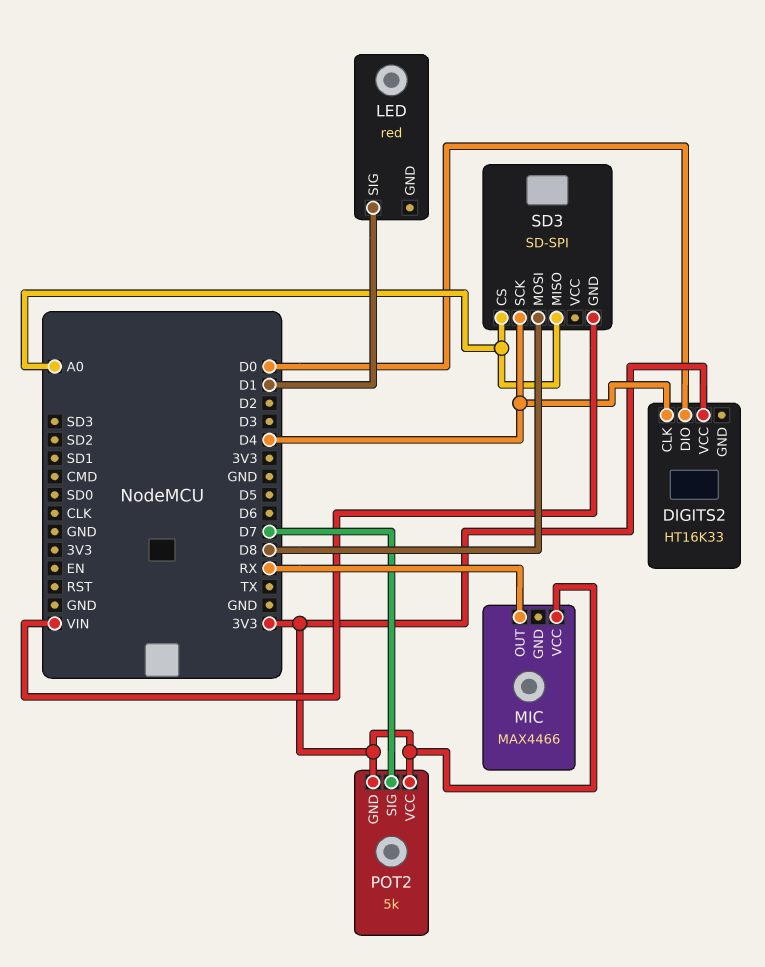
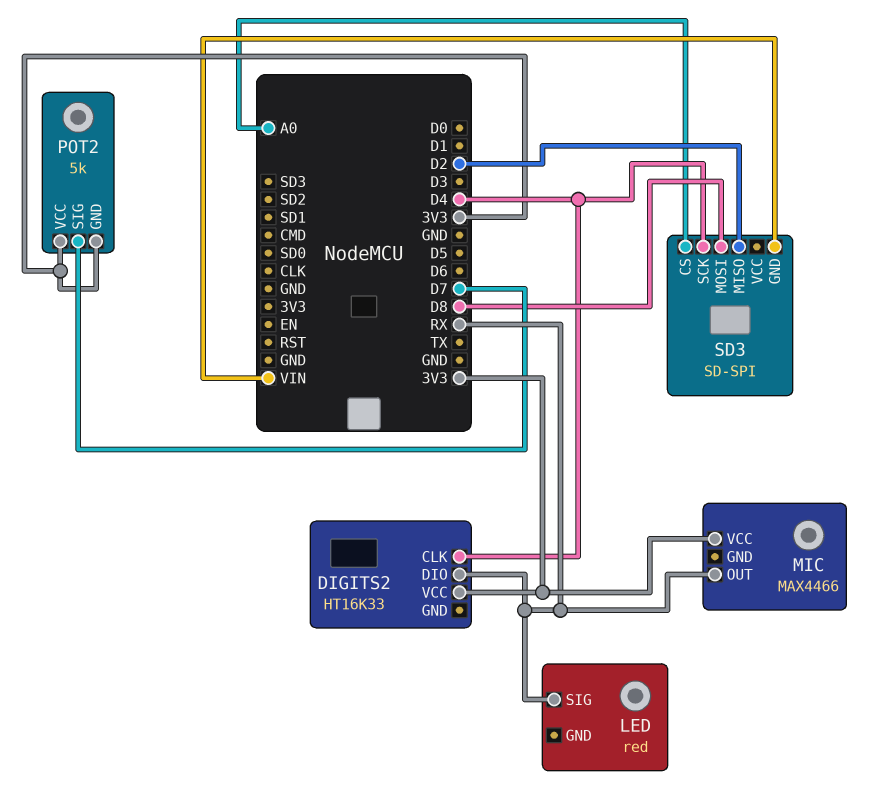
DIGITS2 pin DIO: D0 -> RX
LED pin SIG: D1 -> RX
SD3 pin MISO: A0 -> D2

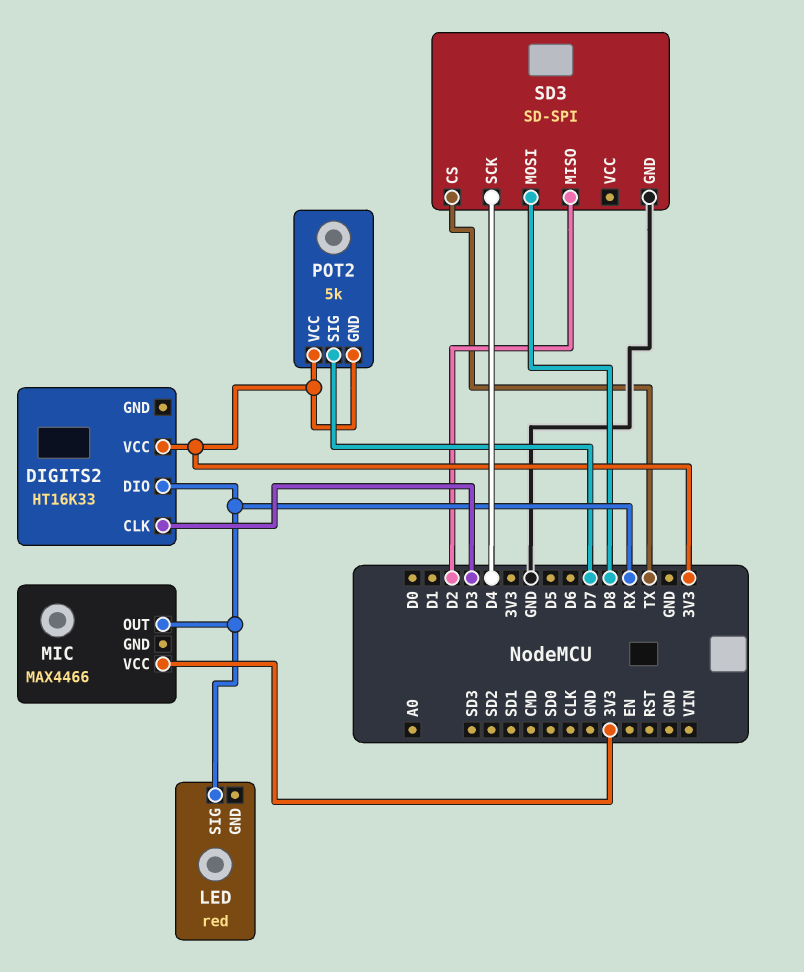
DIGITS2 pin CLK: D4 -> D3
SD3 pin CS: A0 -> TX
SD3 pin GND: VIN -> GND

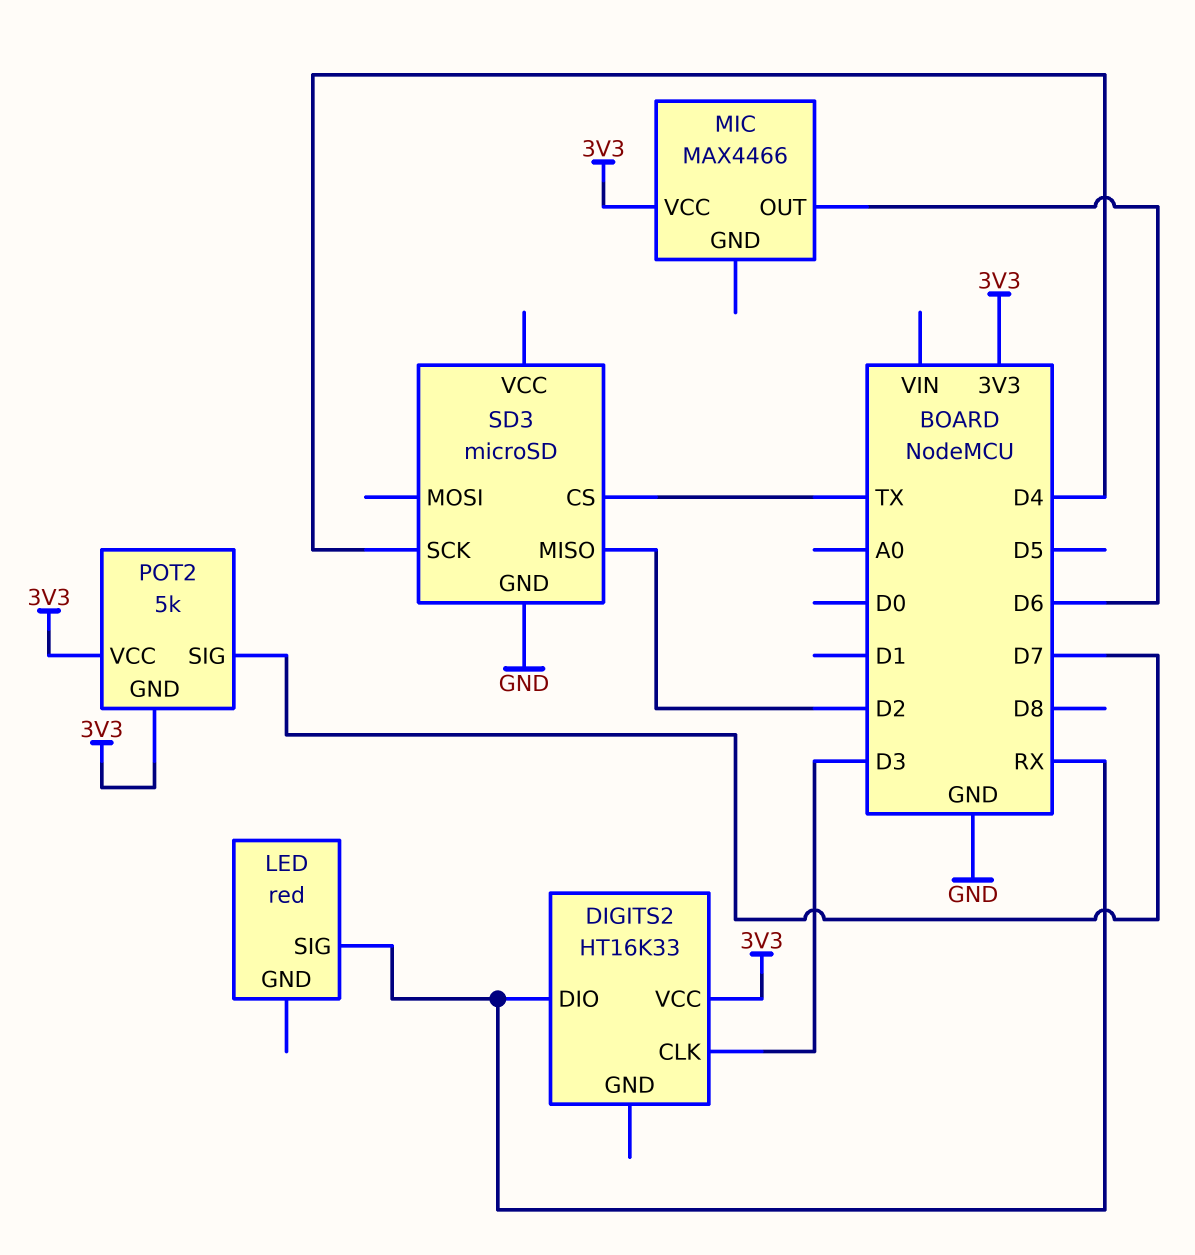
MIC pin OUT: RX -> D6
SD3: SD-SPI -> microSD
SD3 pin MOSI: D8 -> none

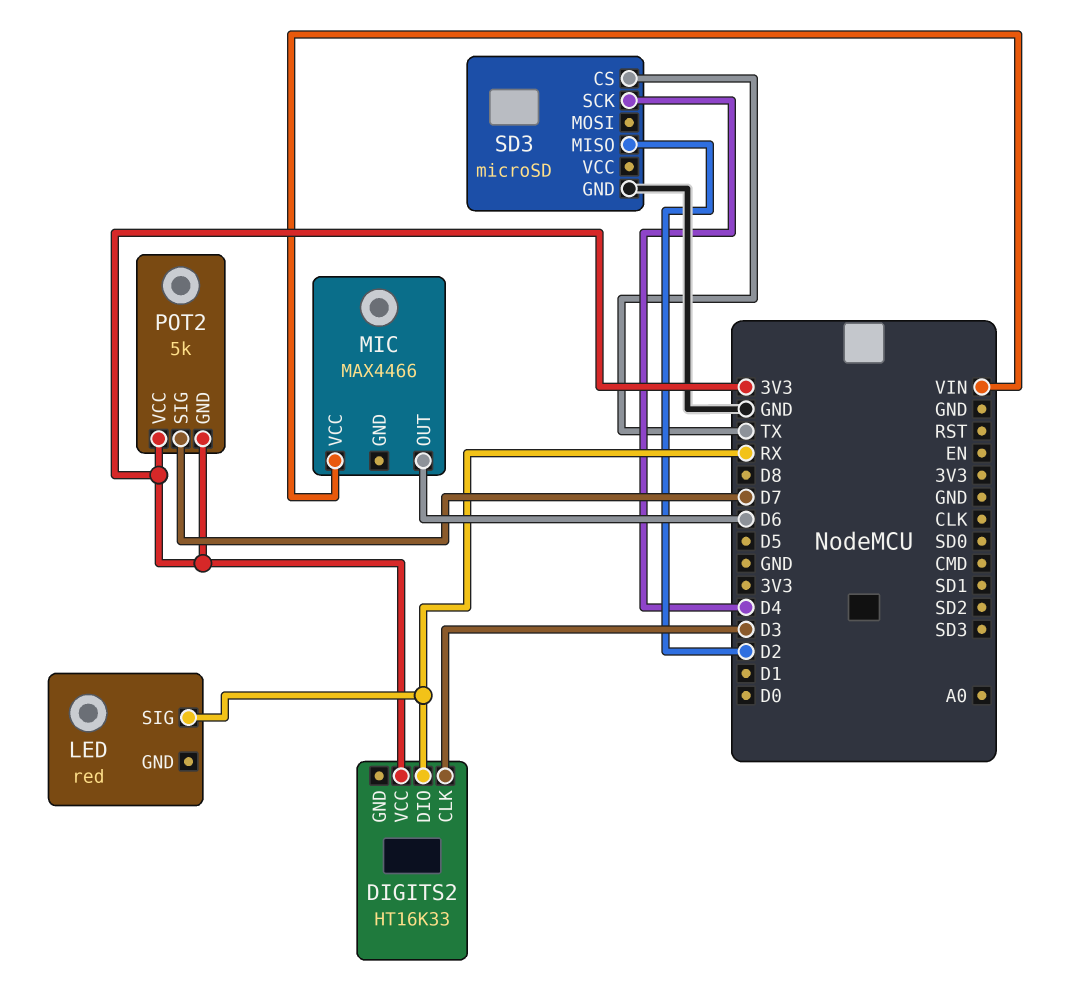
MIC pin VCC: 3V3 -> VIN

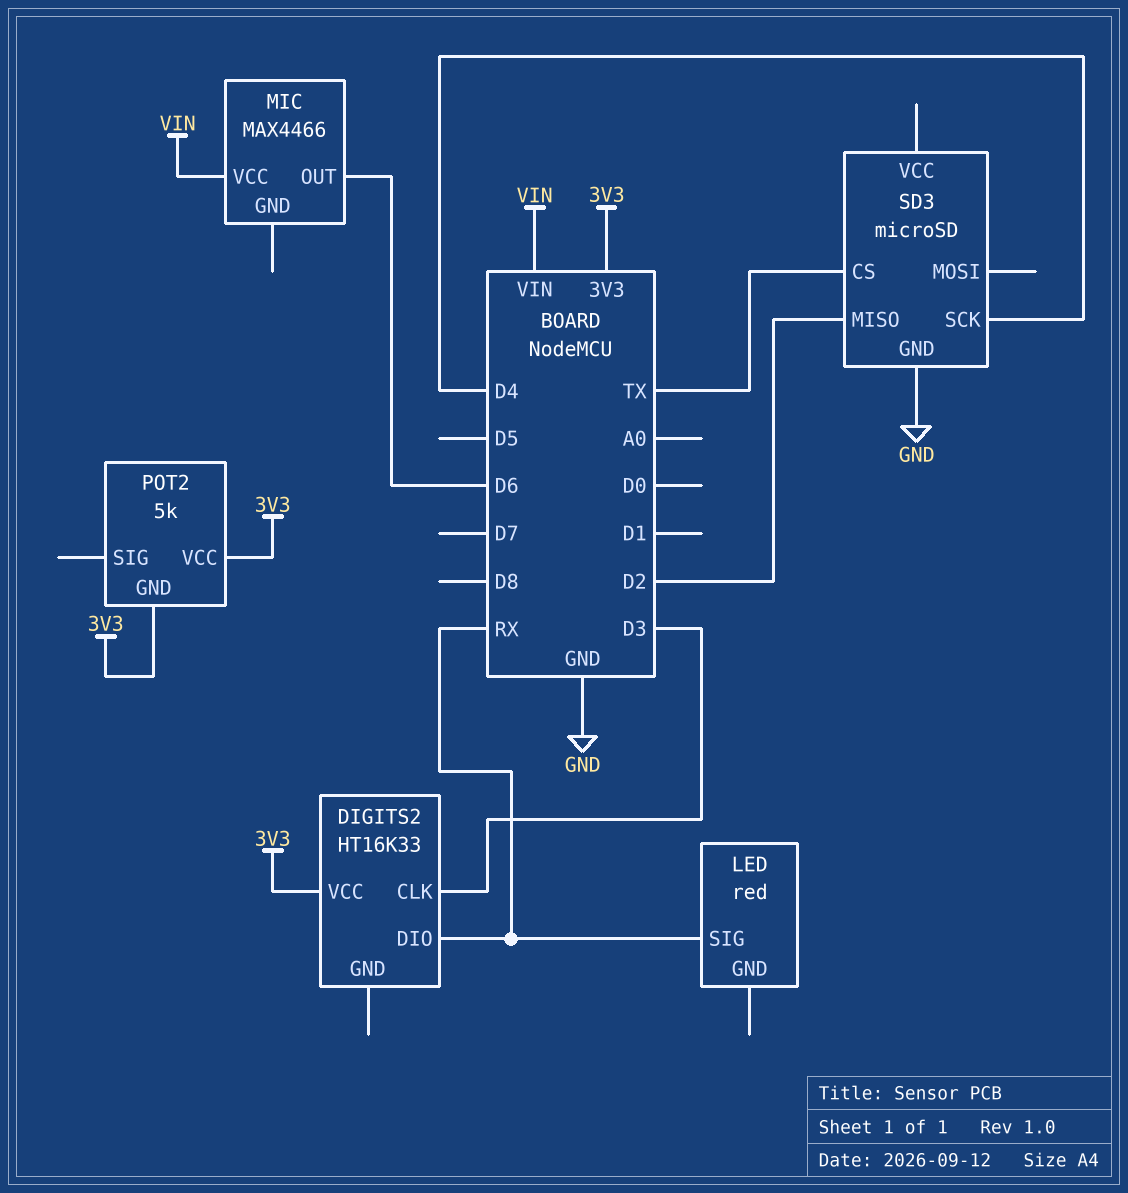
POT2 pin SIG: D7 -> none

